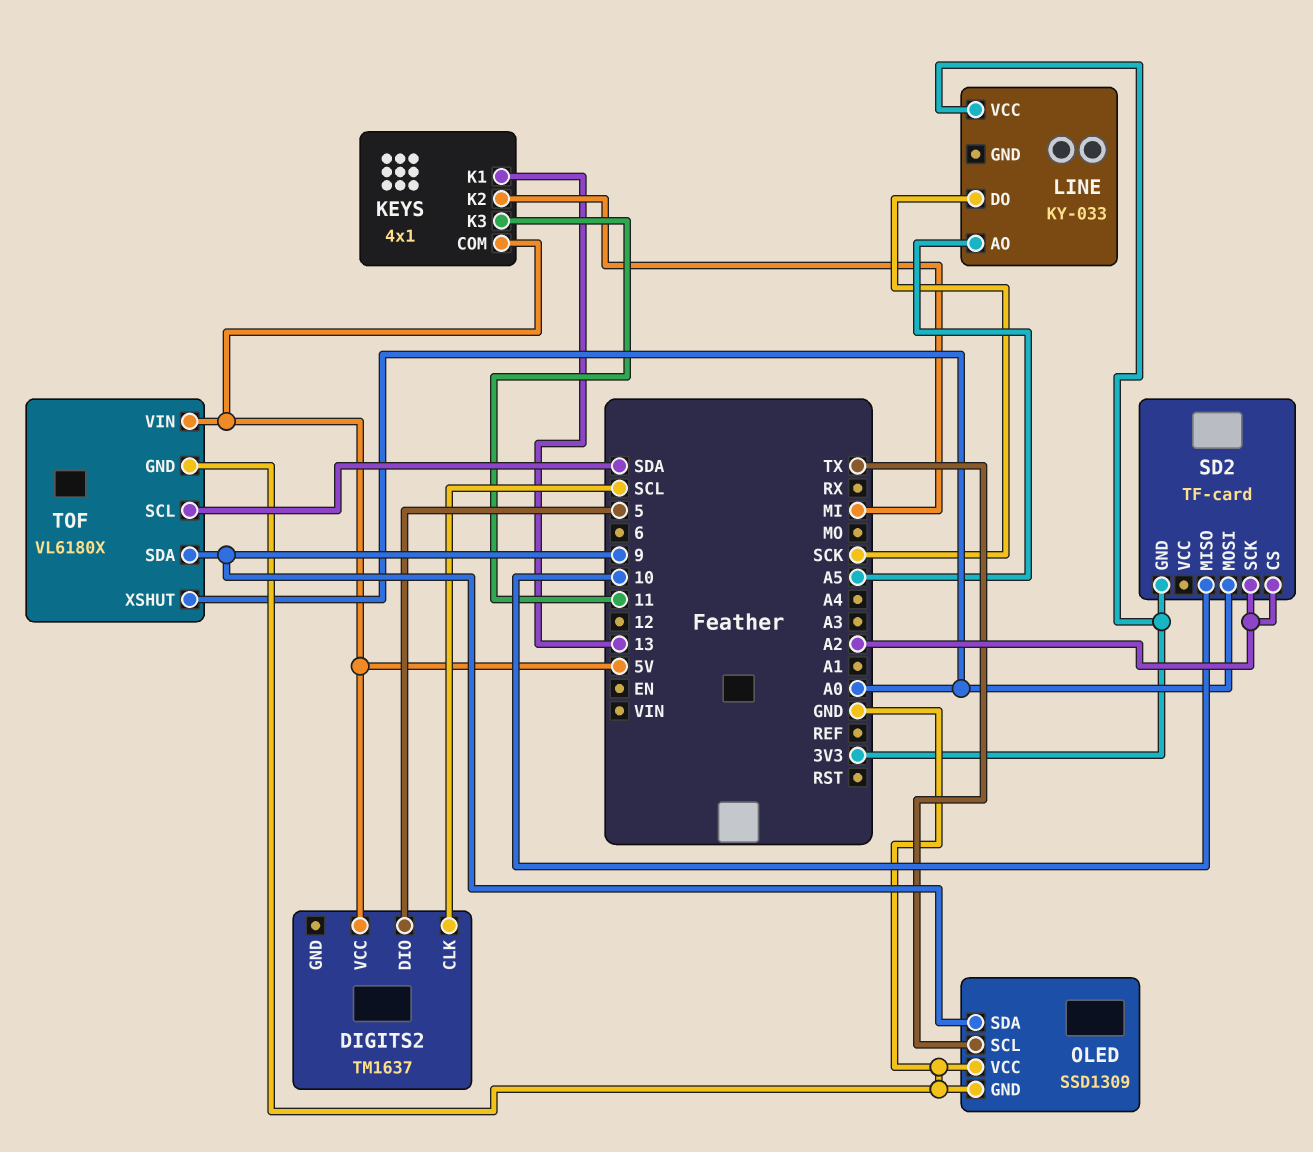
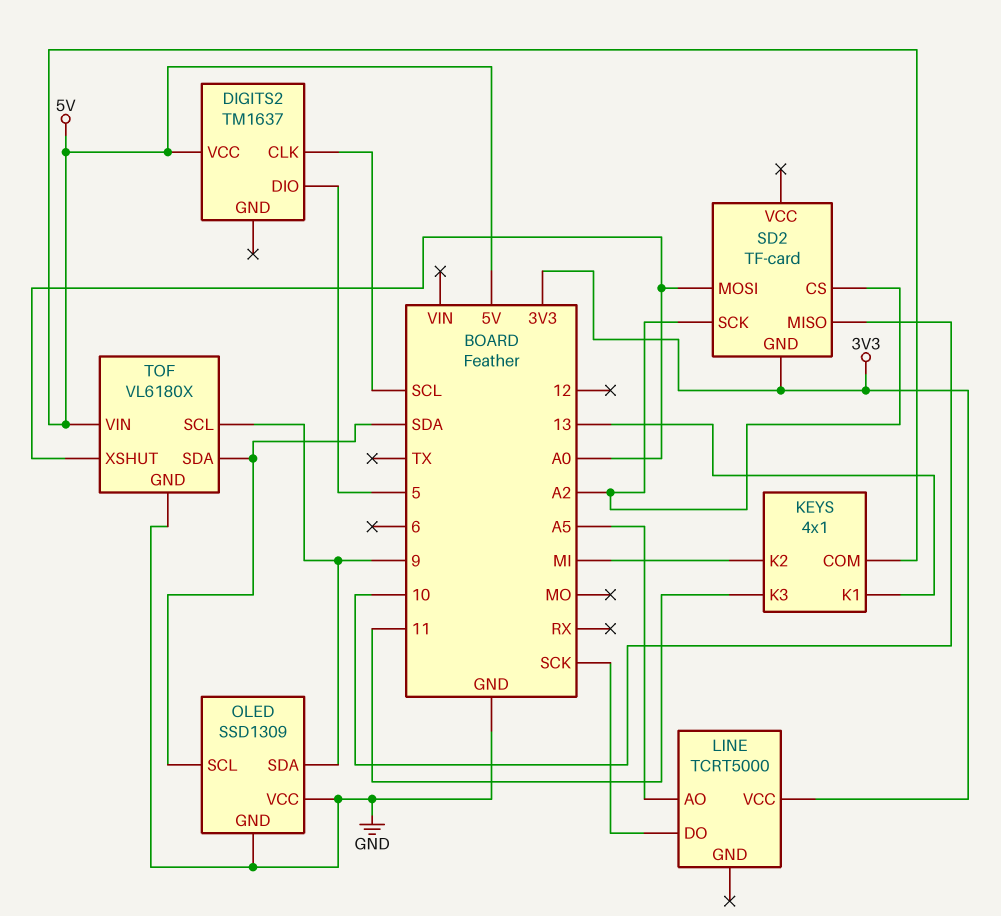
LINE: KY-033 -> TCRT5000
OLED pin SCL: TX -> SDA
TOF pin SCL: SDA -> 9
TOF pin SDA: 9 -> SDA

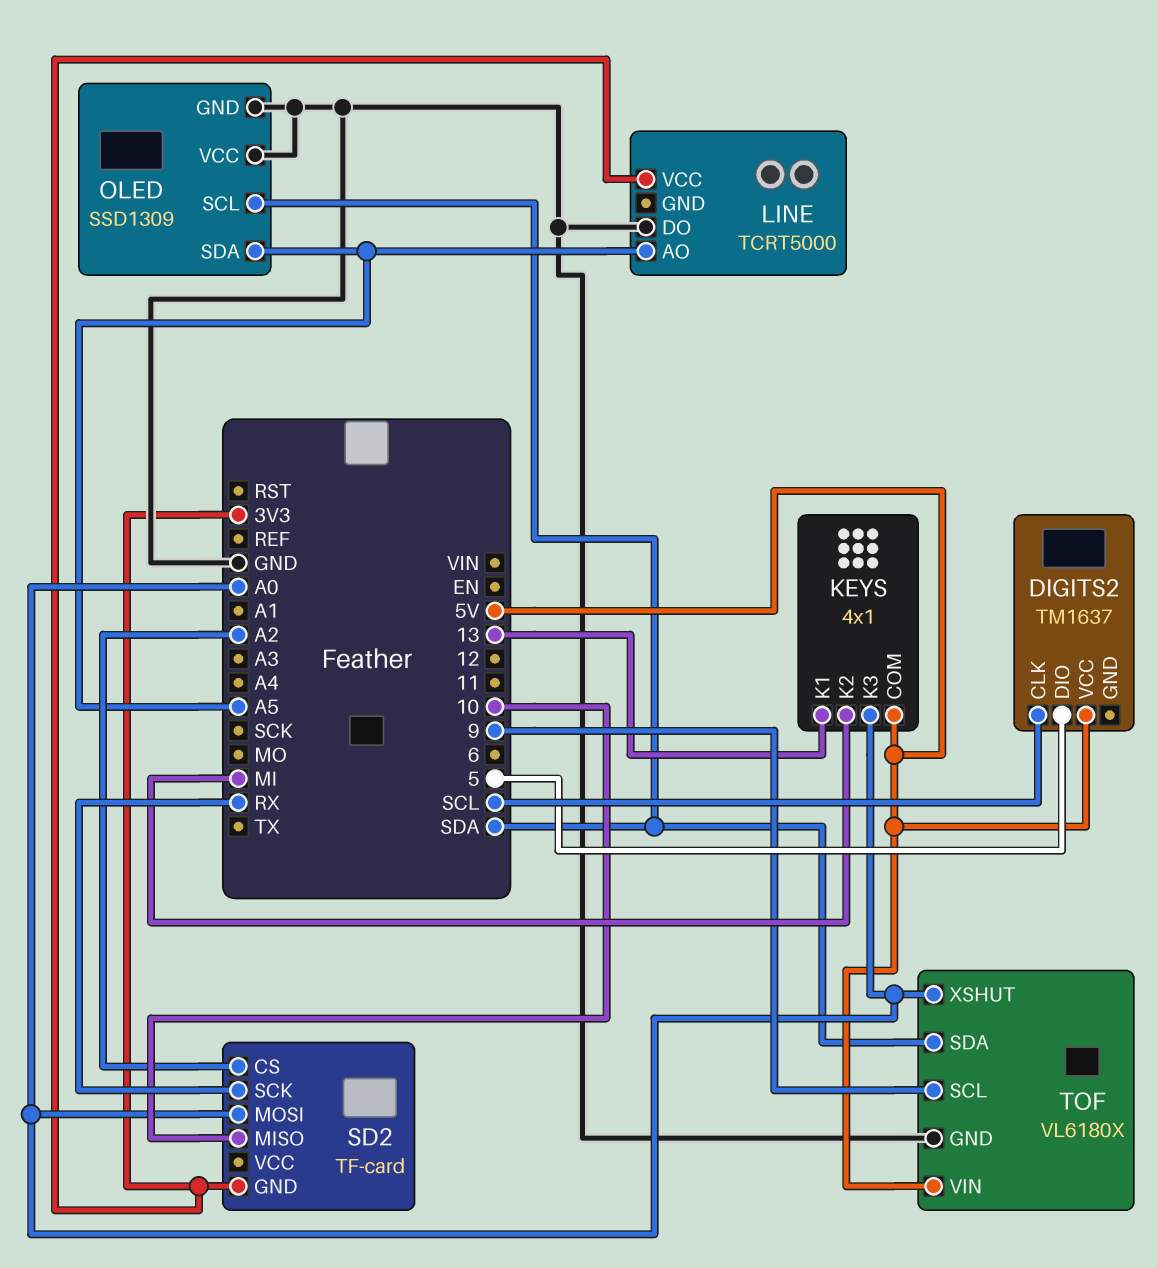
KEYS pin K3: 11 -> A0
LINE pin DO: SCK -> GND
OLED pin SDA: 9 -> A5
SD2 pin SCK: A2 -> RX

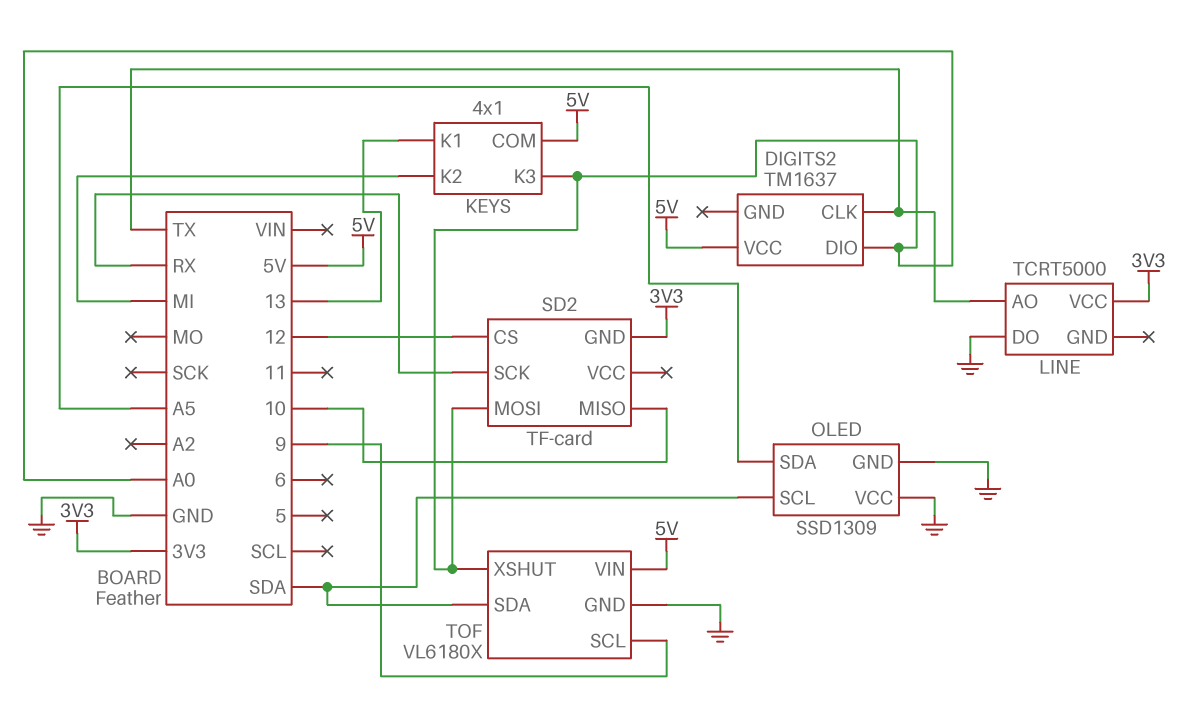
DIGITS2 pin CLK: SCL -> TX
DIGITS2 pin DIO: 5 -> A0
LINE pin AO: A5 -> TX
SD2 pin CS: A2 -> 12

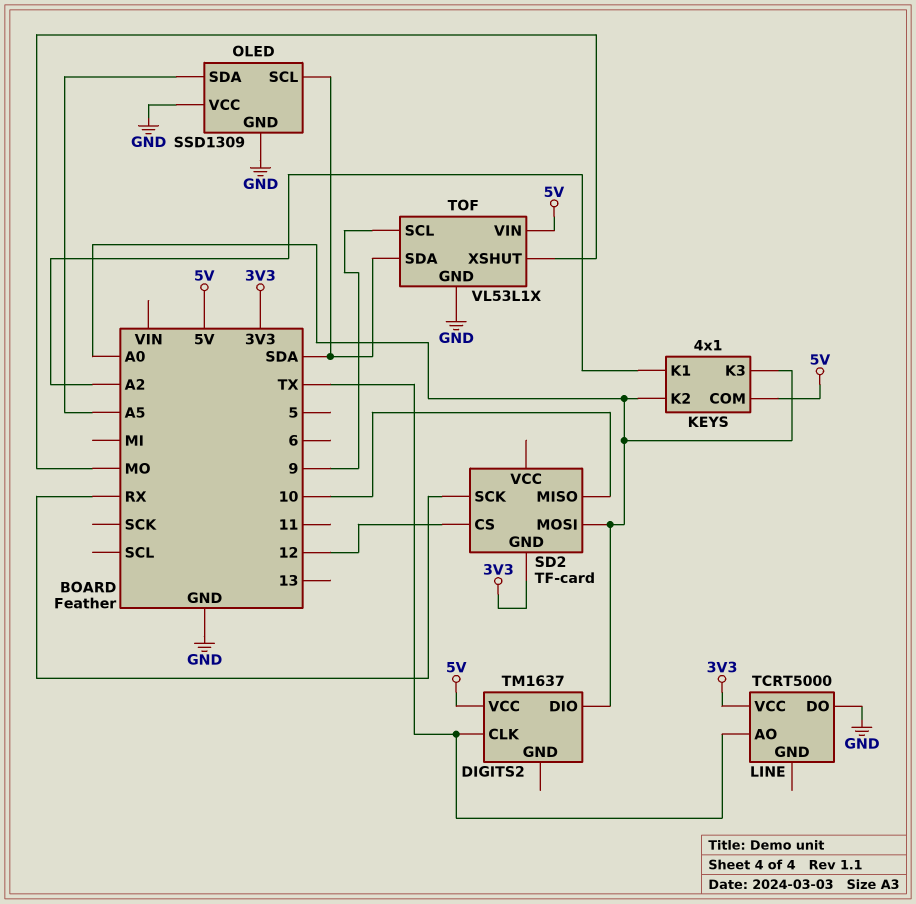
KEYS pin K1: 13 -> A2
KEYS pin K2: MI -> A0
TOF: VL6180X -> VL53L1X
TOF pin XSHUT: A0 -> MO

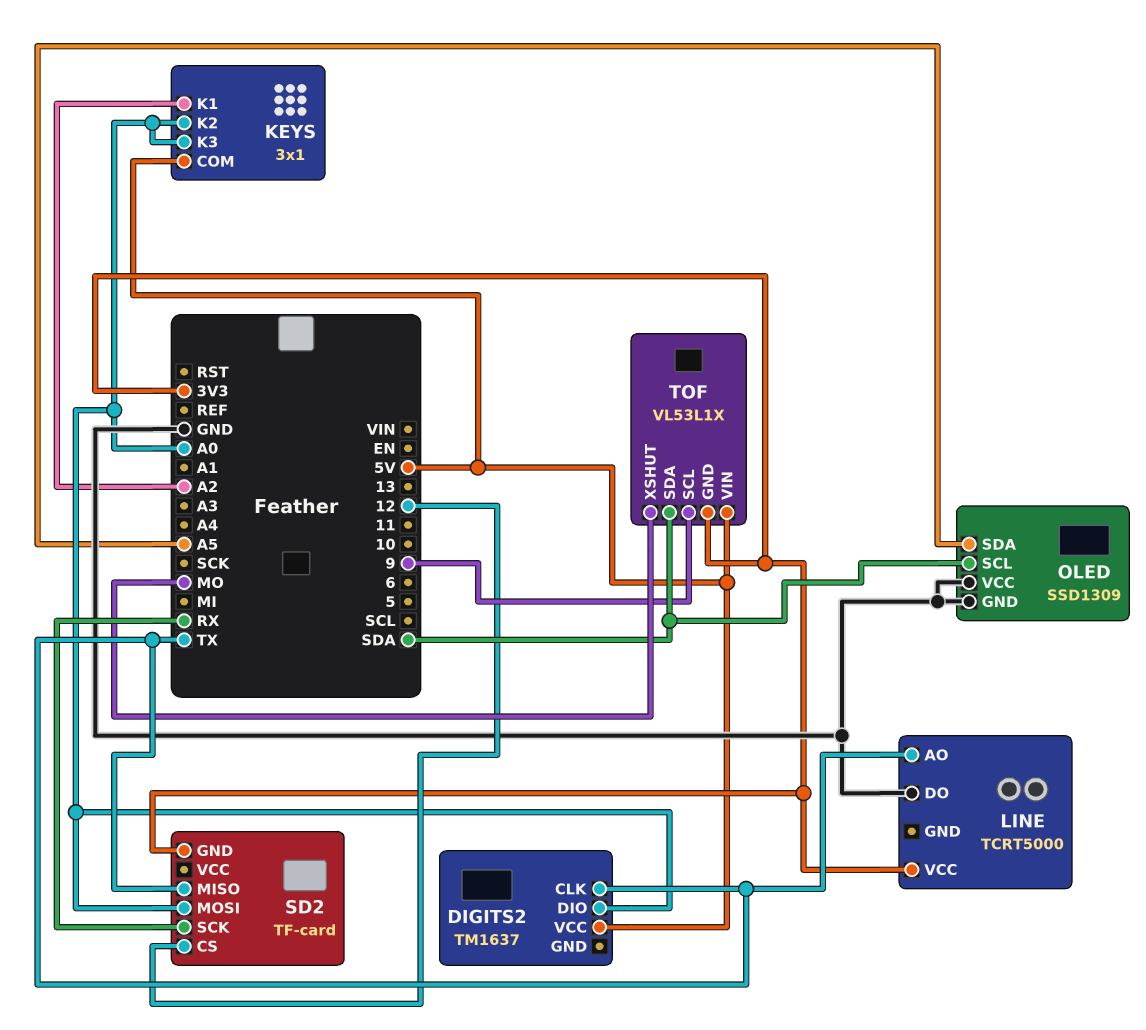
KEYS: 4x1 -> 3x1
SD2 pin MISO: 10 -> TX
TOF pin GND: GND -> 3V3

